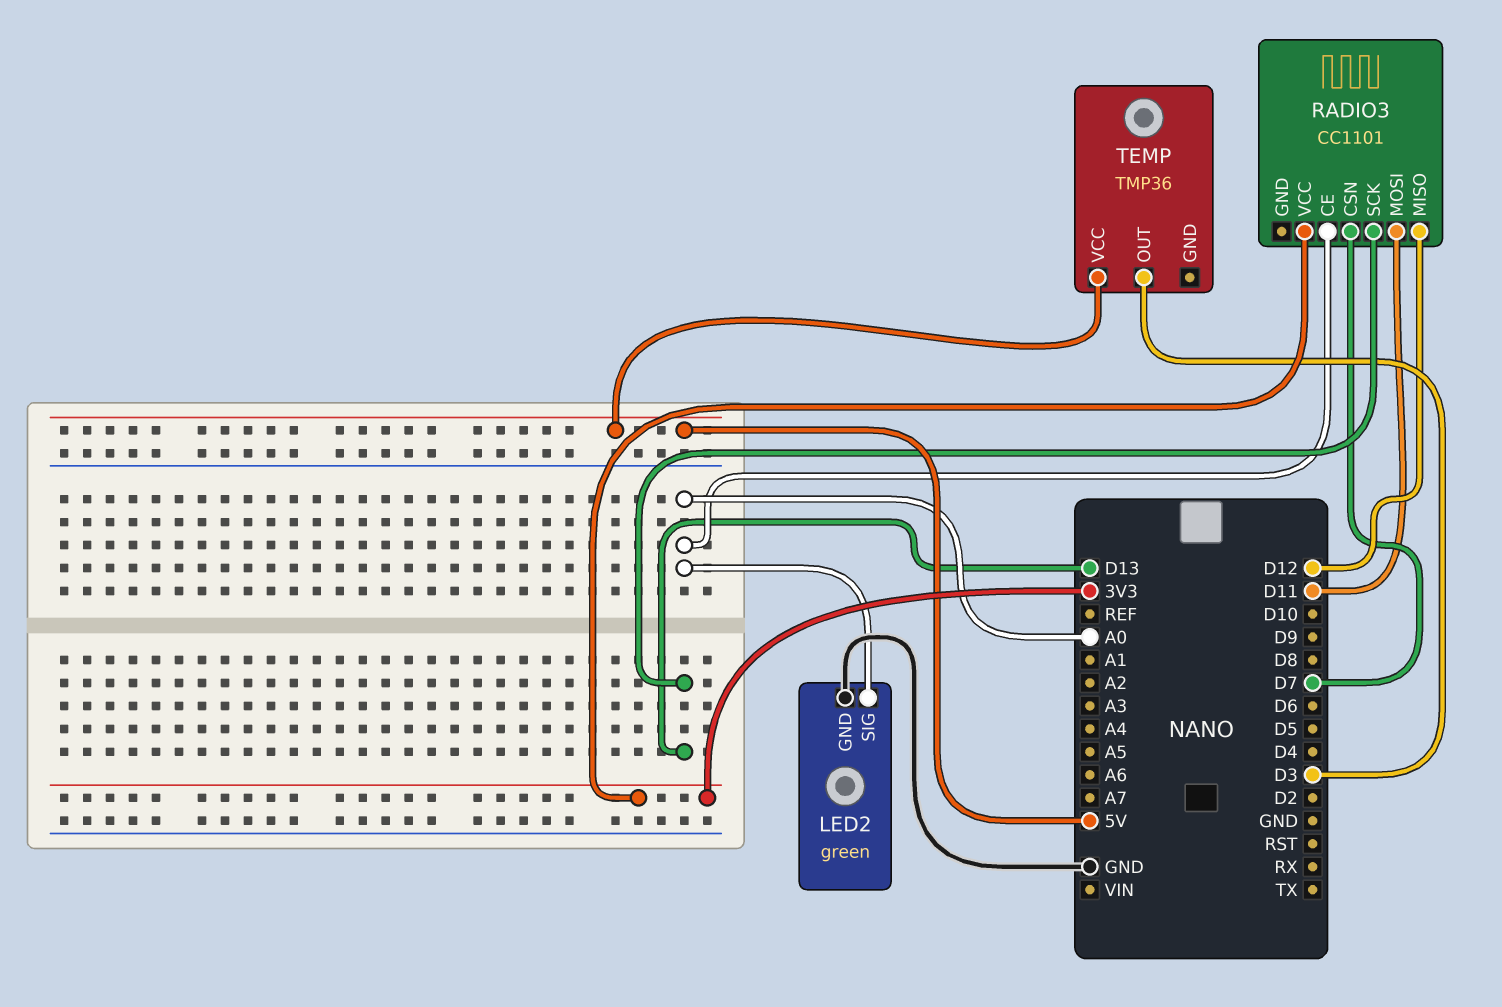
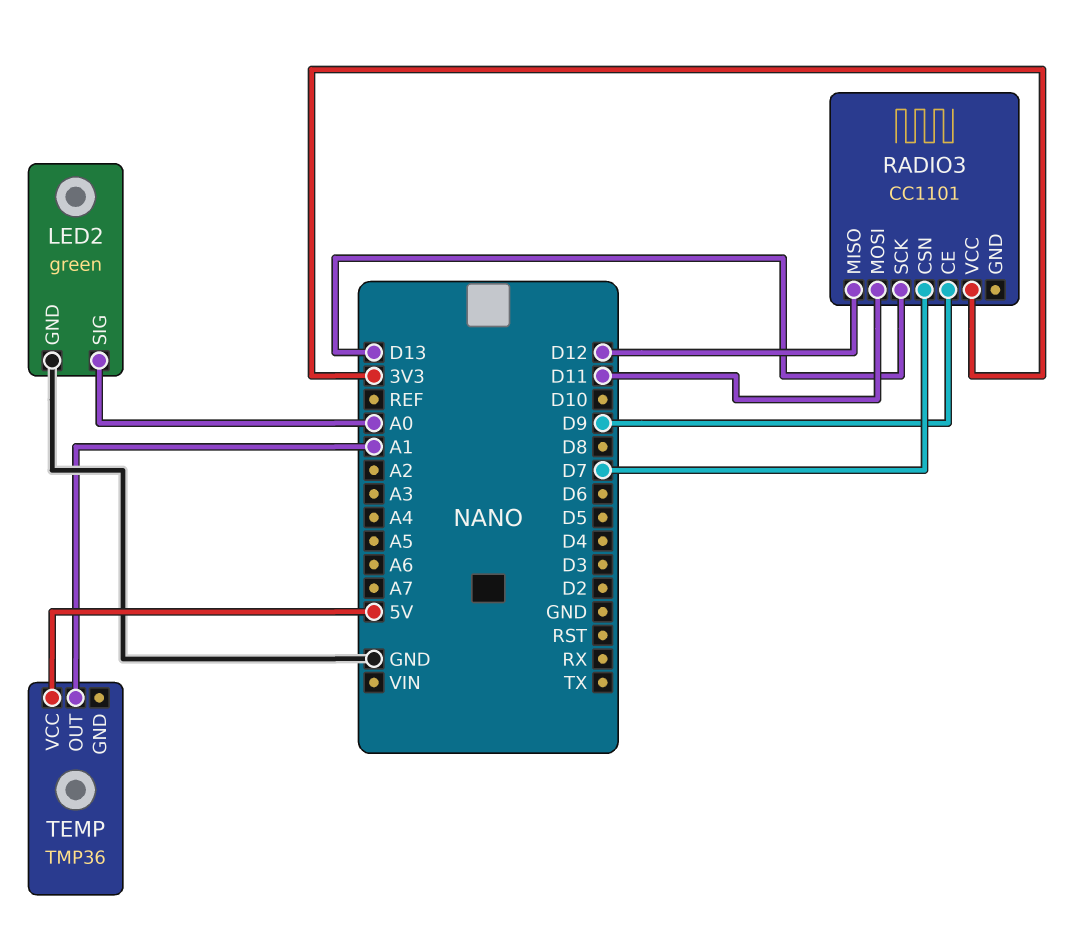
RADIO3 pin CE: A0 -> D9
TEMP pin OUT: D3 -> A1

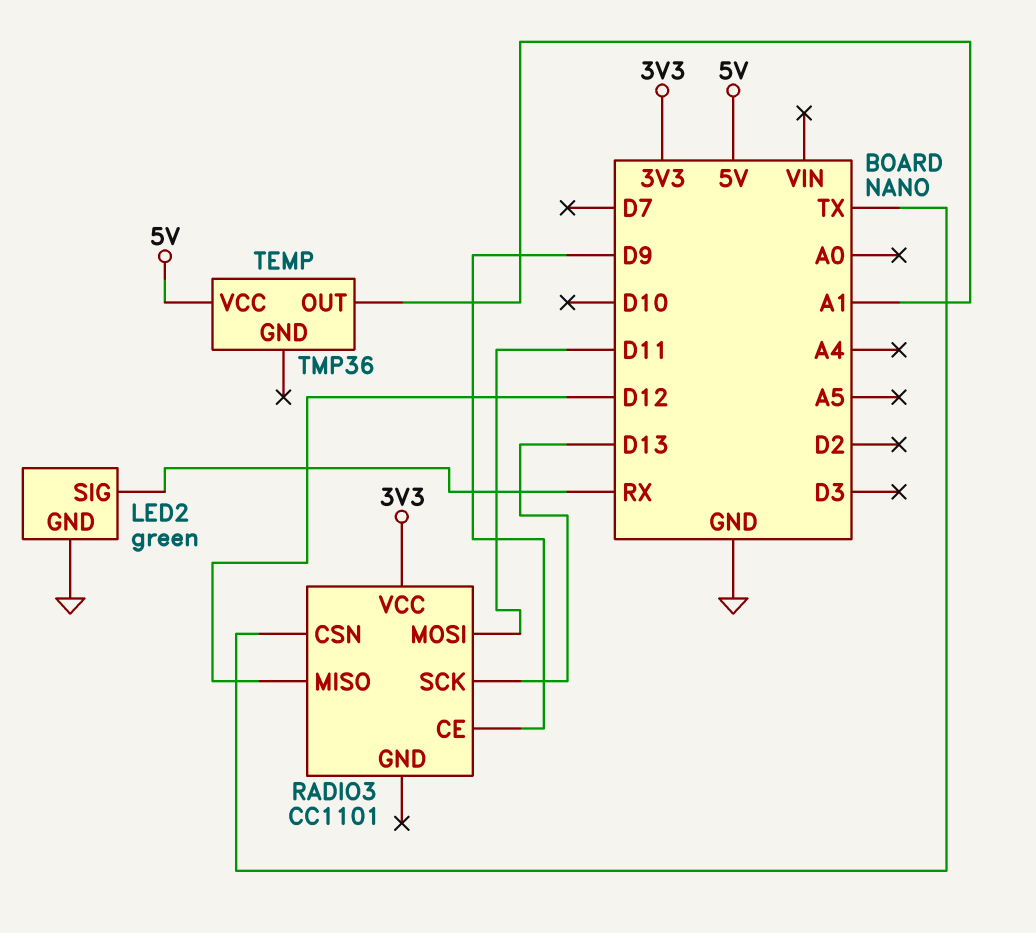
LED2 pin SIG: A0 -> RX
RADIO3 pin CSN: D7 -> TX

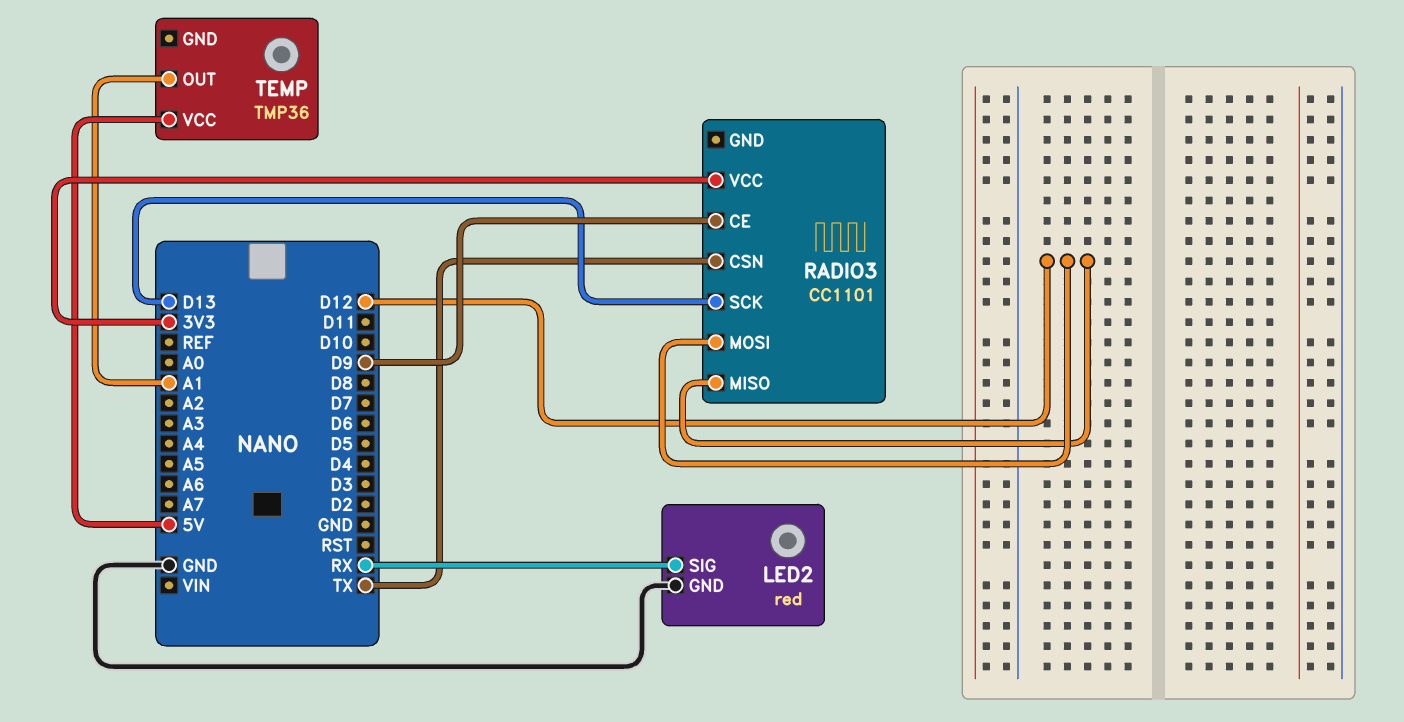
LED2: green -> red
RADIO3 pin MOSI: D11 -> D12

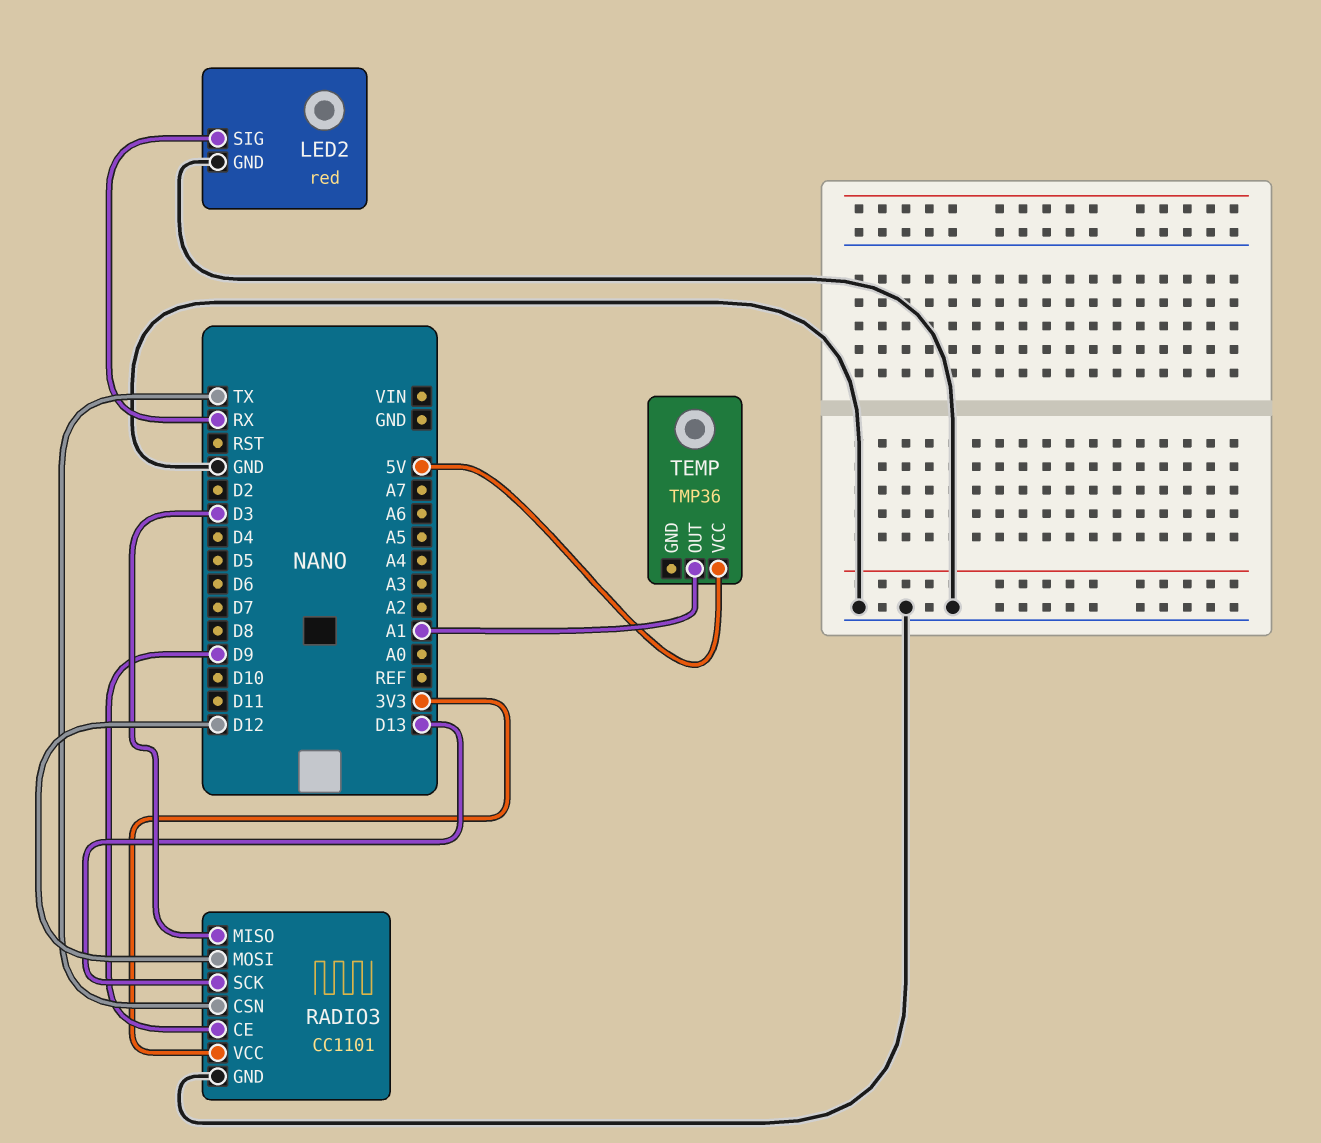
RADIO3 pin GND: none -> GND
RADIO3 pin MISO: D12 -> D3

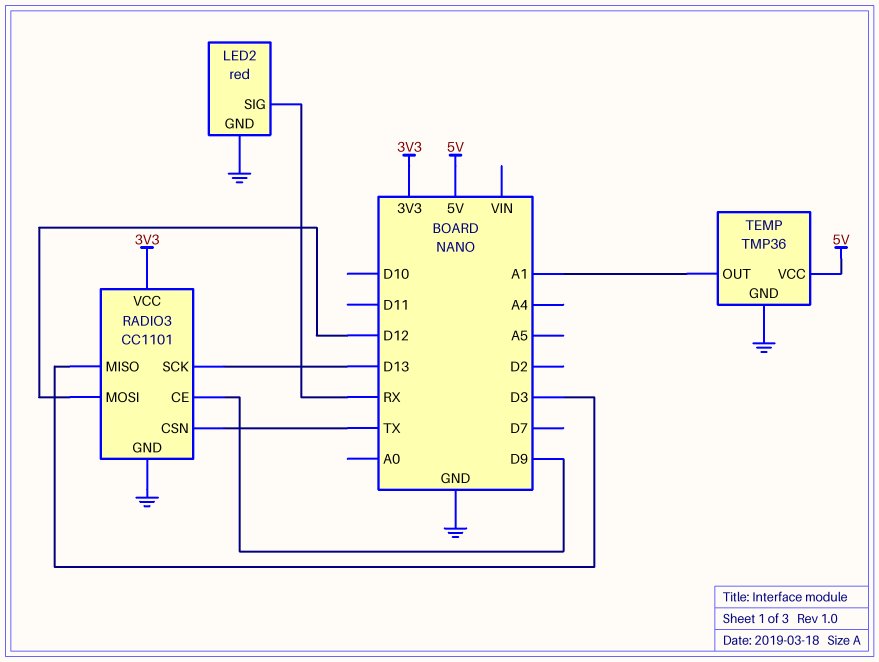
TEMP pin GND: none -> GND

